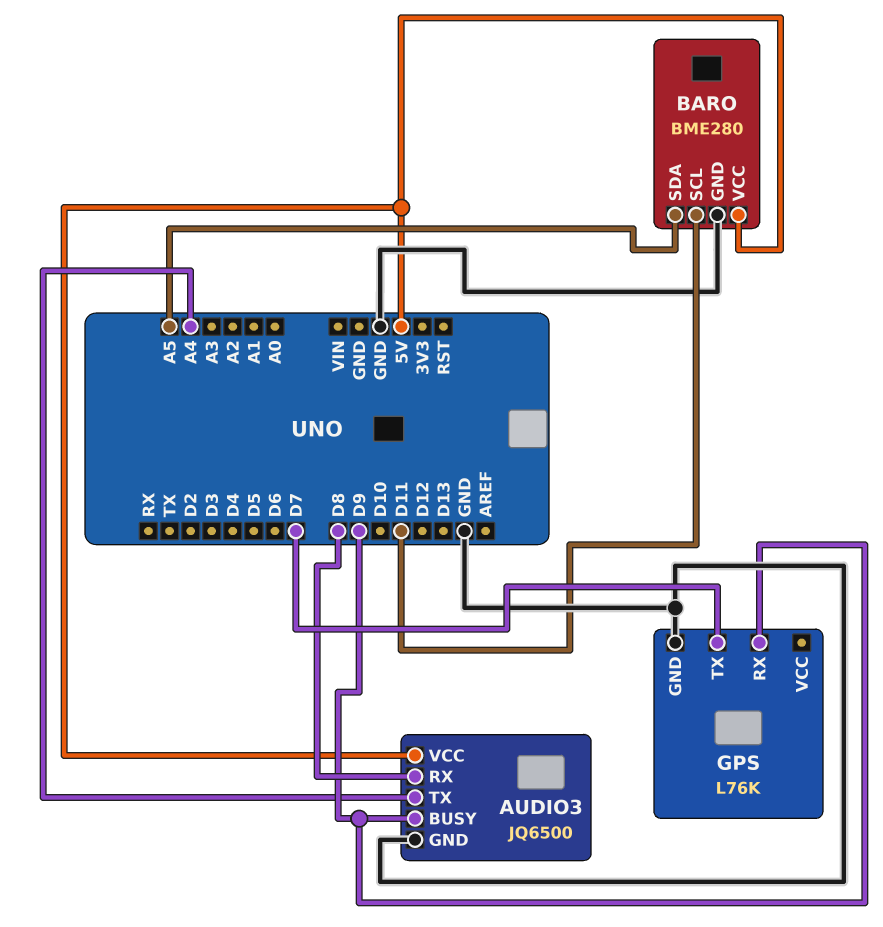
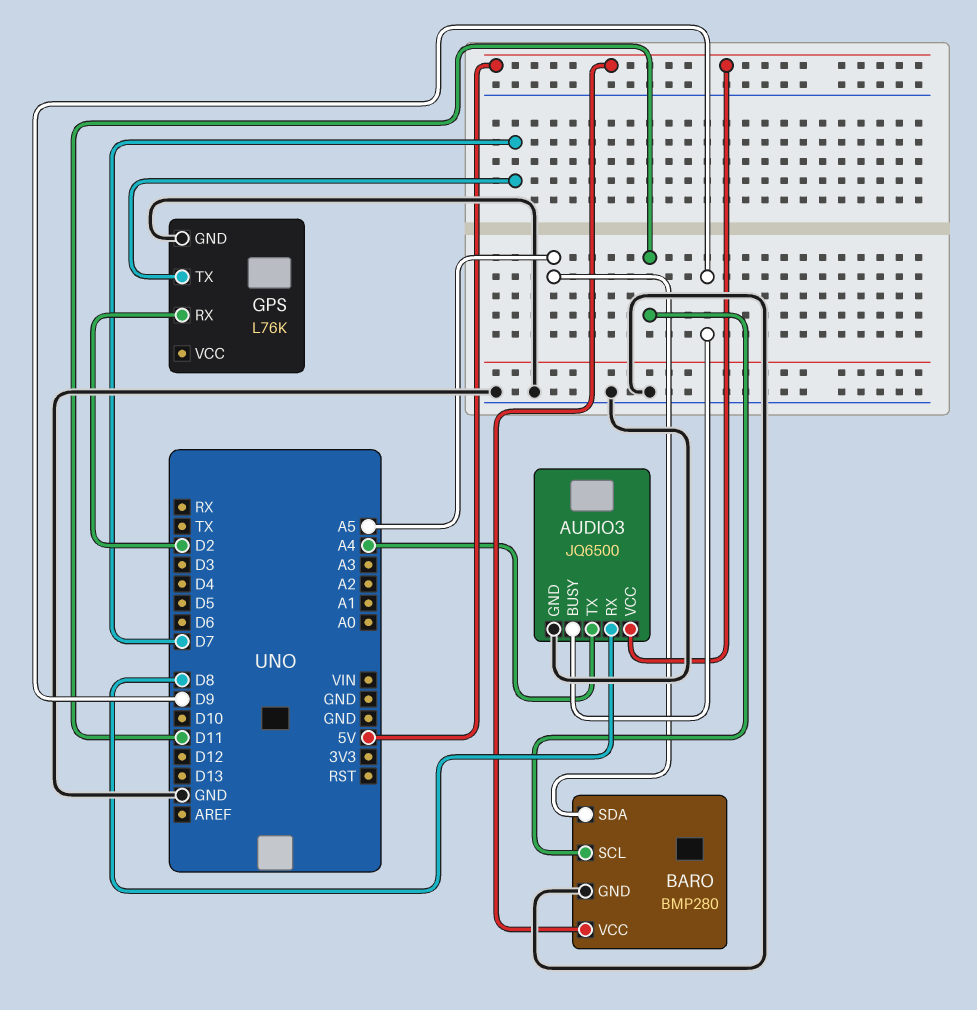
BARO: BME280 -> BMP280
GPS pin RX: D9 -> D2

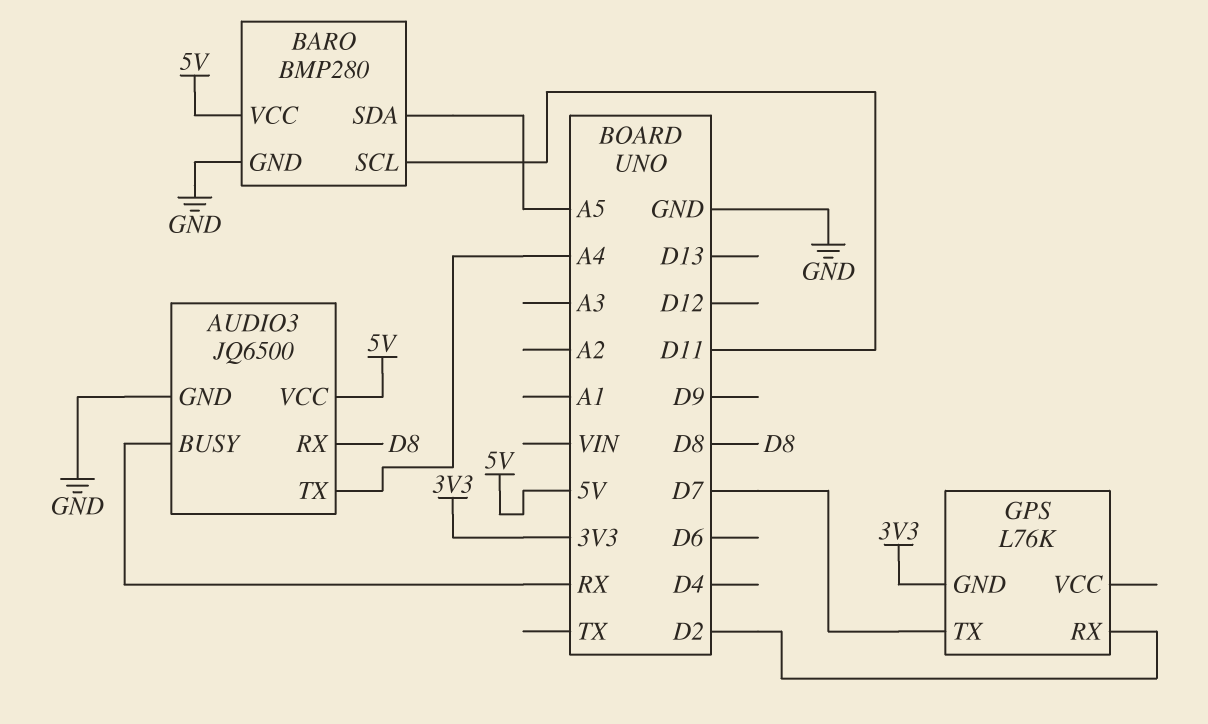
AUDIO3 pin BUSY: D9 -> RX
GPS pin GND: GND -> 3V3

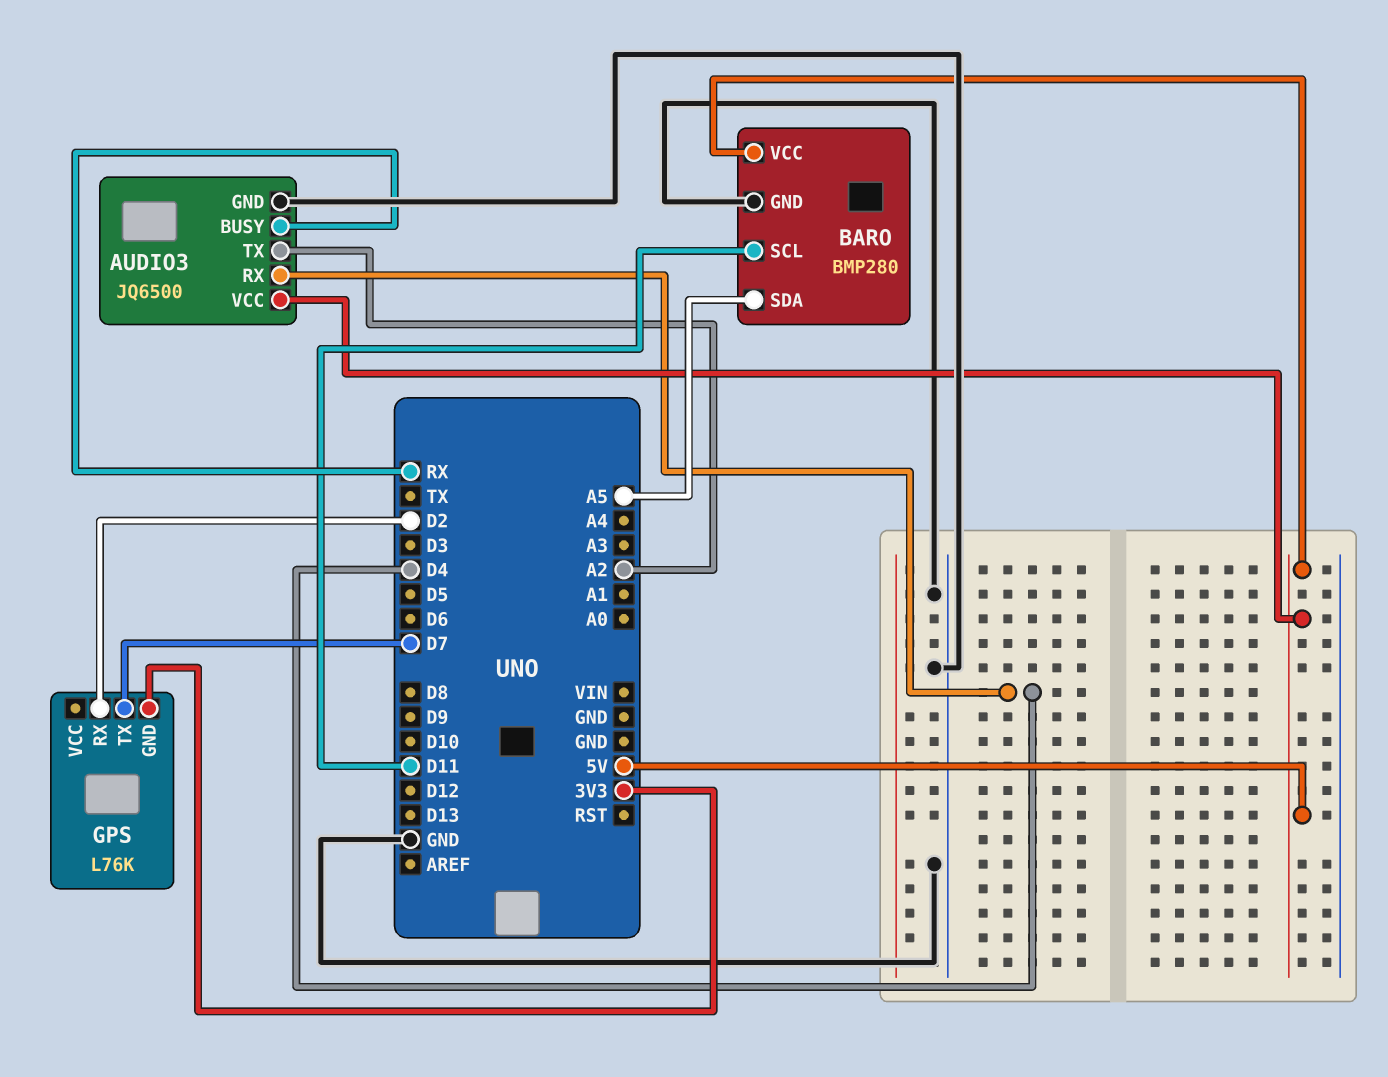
AUDIO3 pin RX: D8 -> D4
AUDIO3 pin TX: A4 -> A2

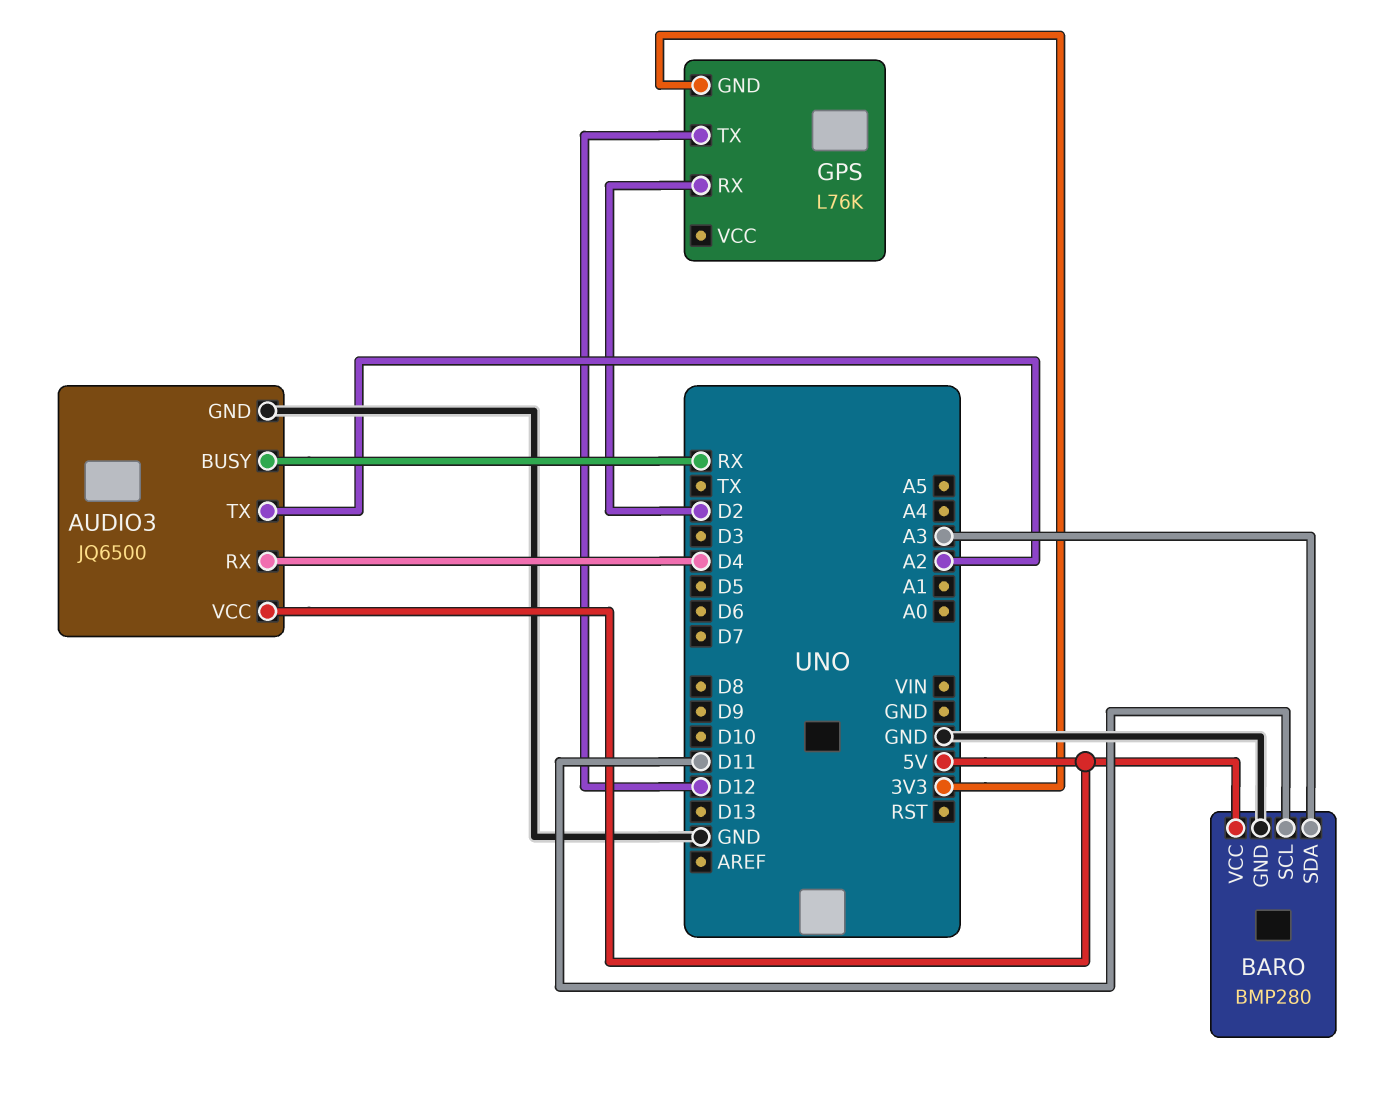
BARO pin SDA: A5 -> A3
GPS pin TX: D7 -> D12

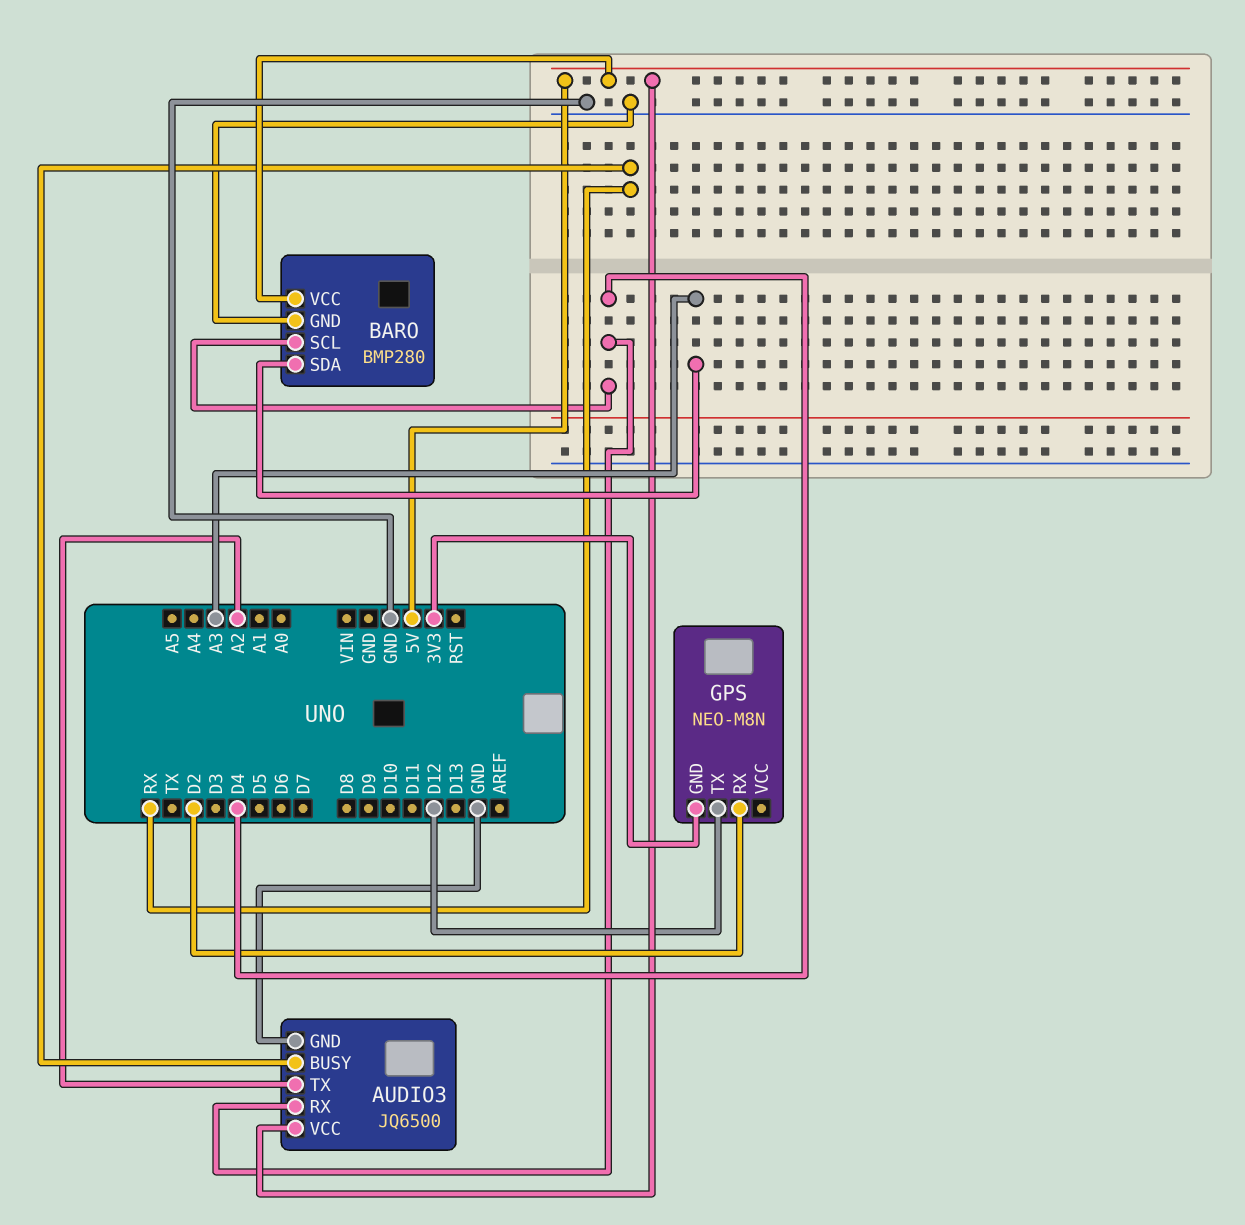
BARO pin SCL: D11 -> D4
GPS: L76K -> NEO-M8N

